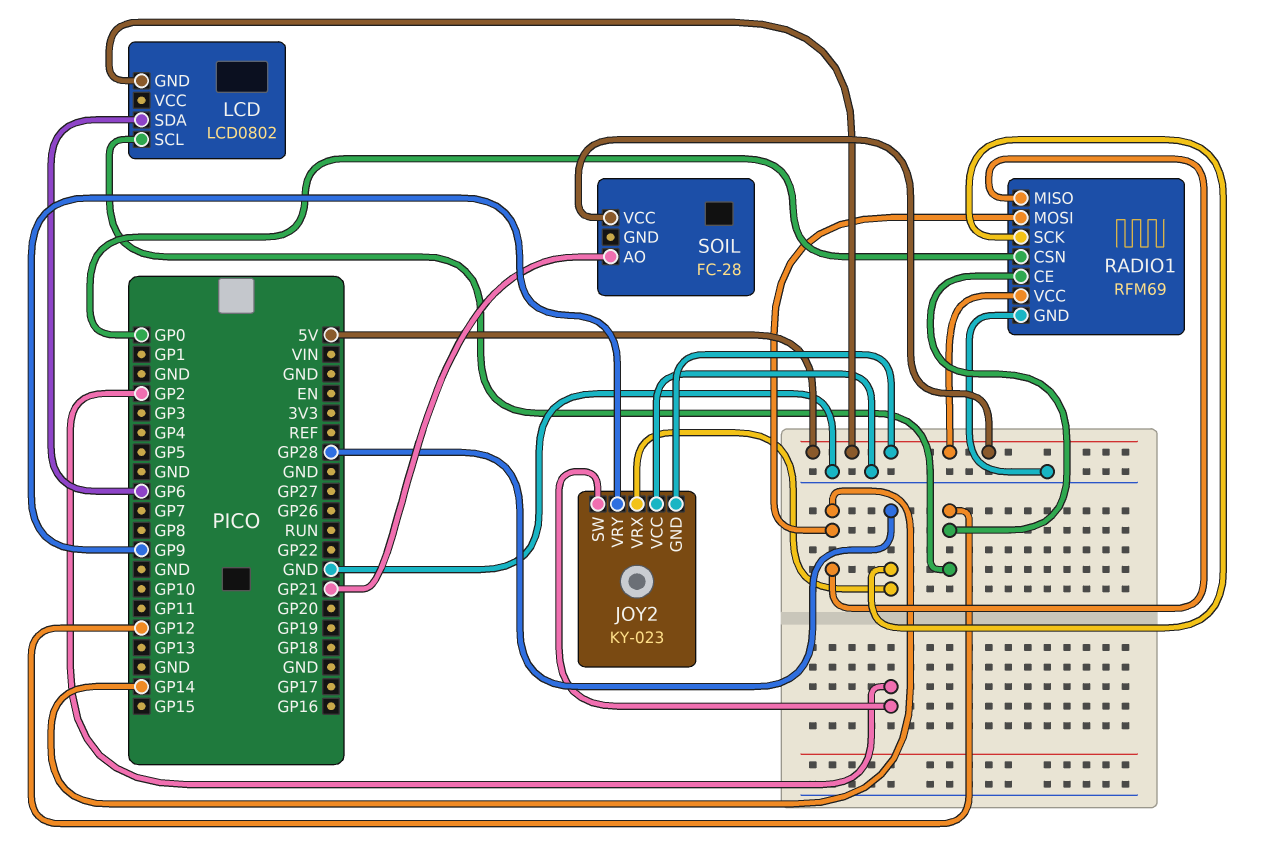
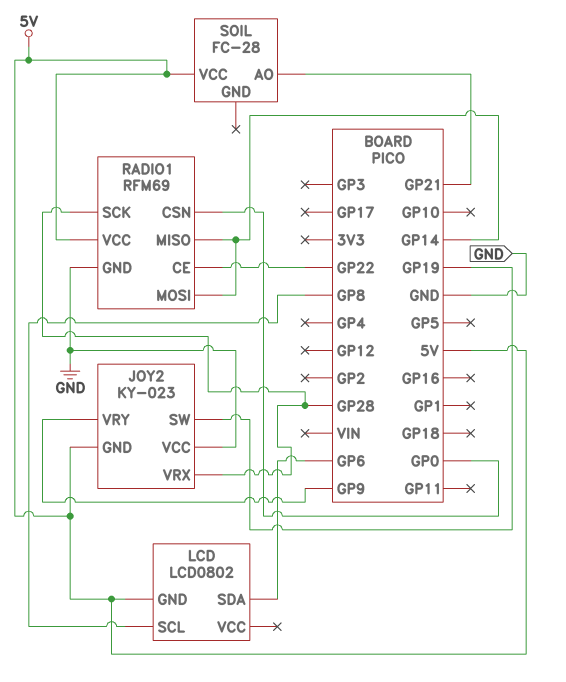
JOY2 pin SW: GP2 -> GP19
LCD pin SCL: GP12 -> GP8
RADIO1 pin CE: GP12 -> GP22

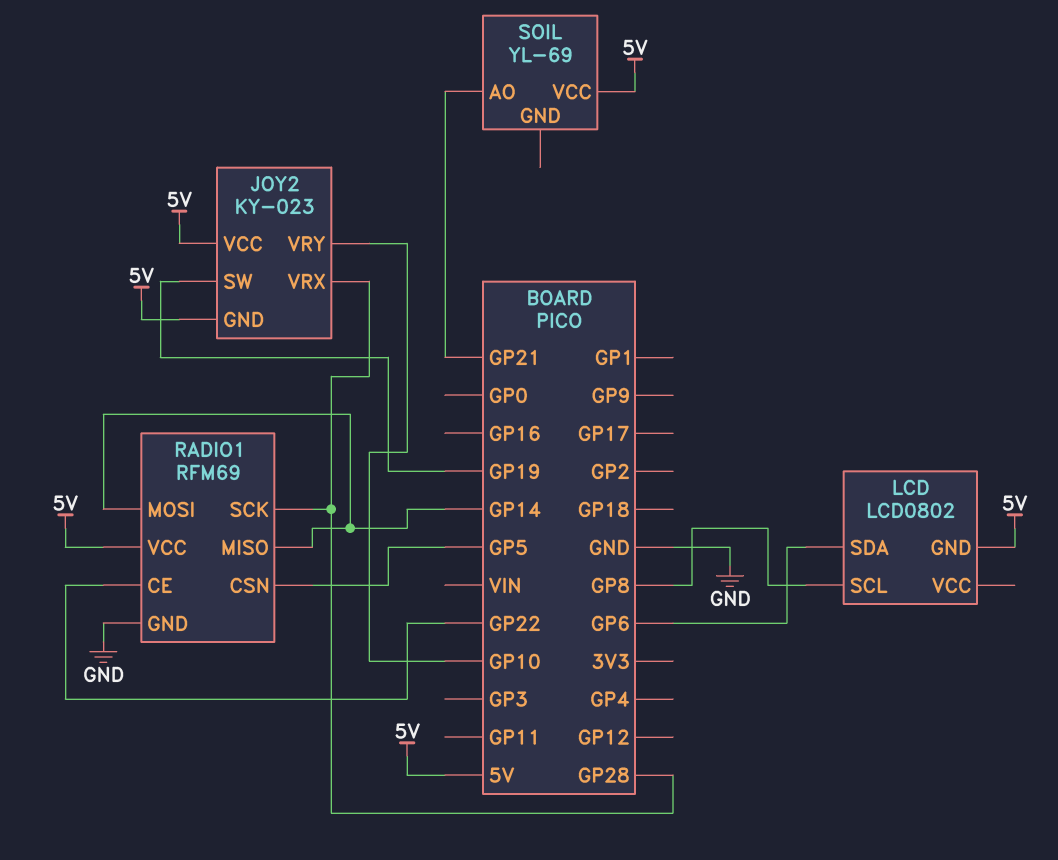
JOY2 pin VCC: GND -> 5V
JOY2 pin VRY: GP9 -> GP10
RADIO1 pin CSN: GP0 -> GP5
SOIL: FC-28 -> YL-69

